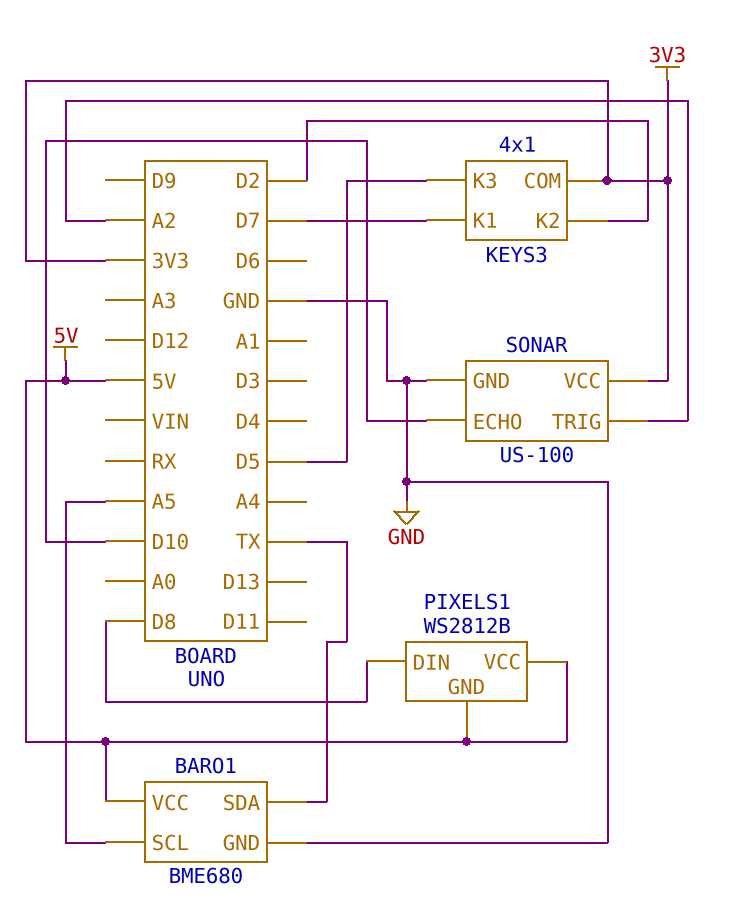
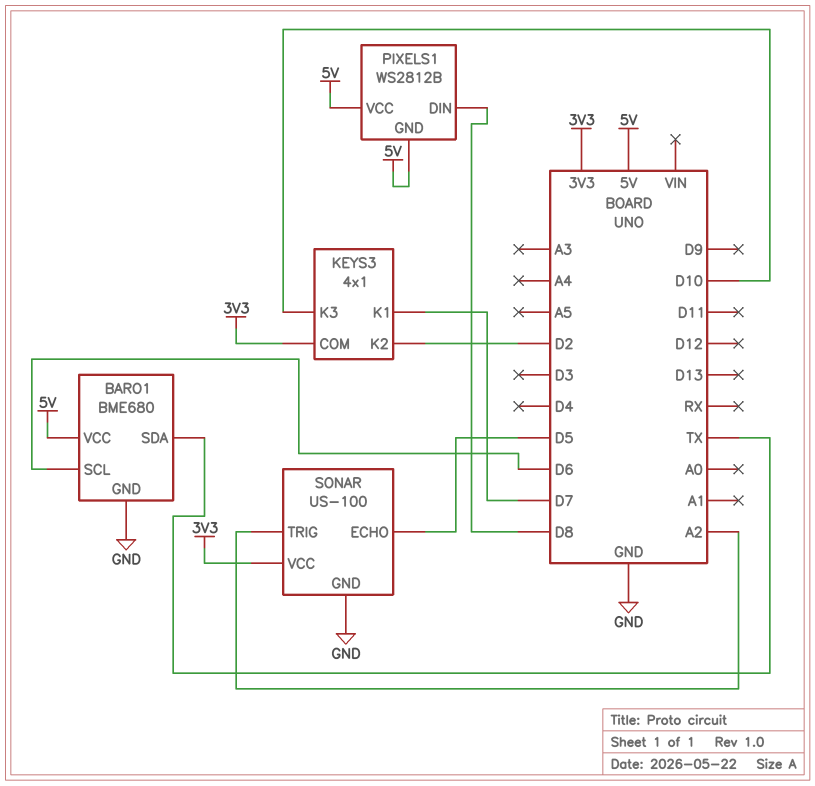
BARO1 pin SCL: A5 -> D6
KEYS3 pin K3: D5 -> D10
SONAR pin ECHO: D10 -> D5

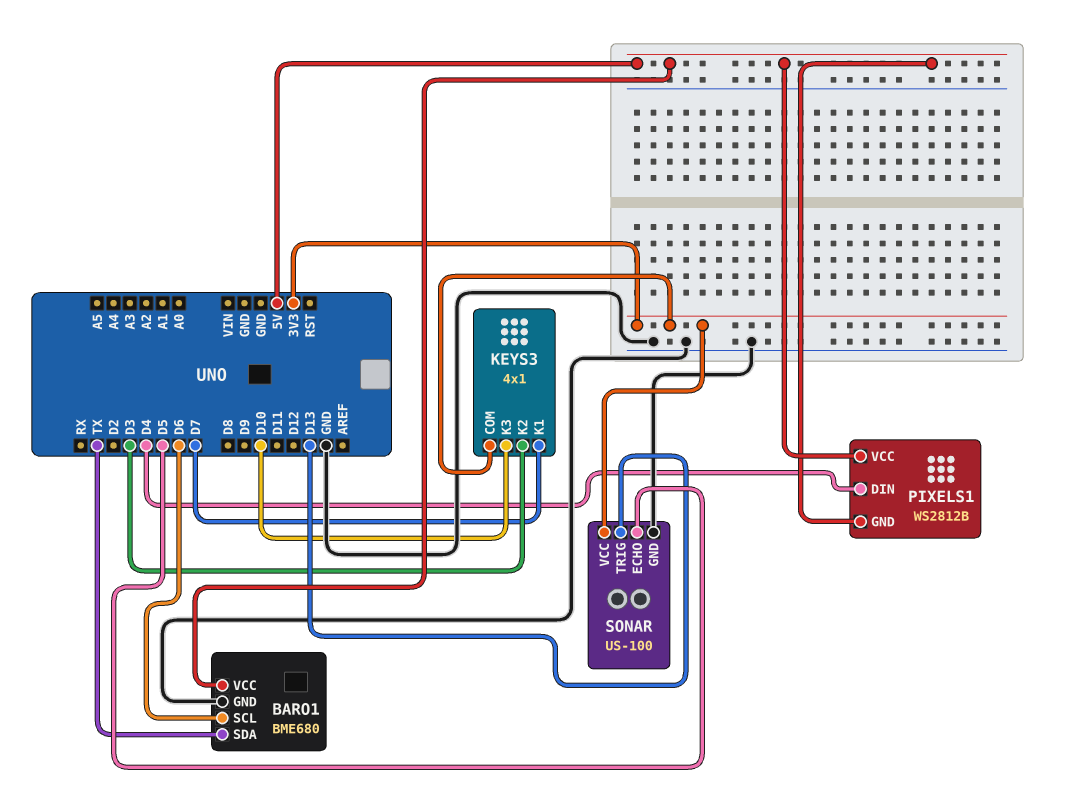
KEYS3 pin K2: D2 -> D3
PIXELS1 pin DIN: D8 -> D4
SONAR pin TRIG: A2 -> D13

